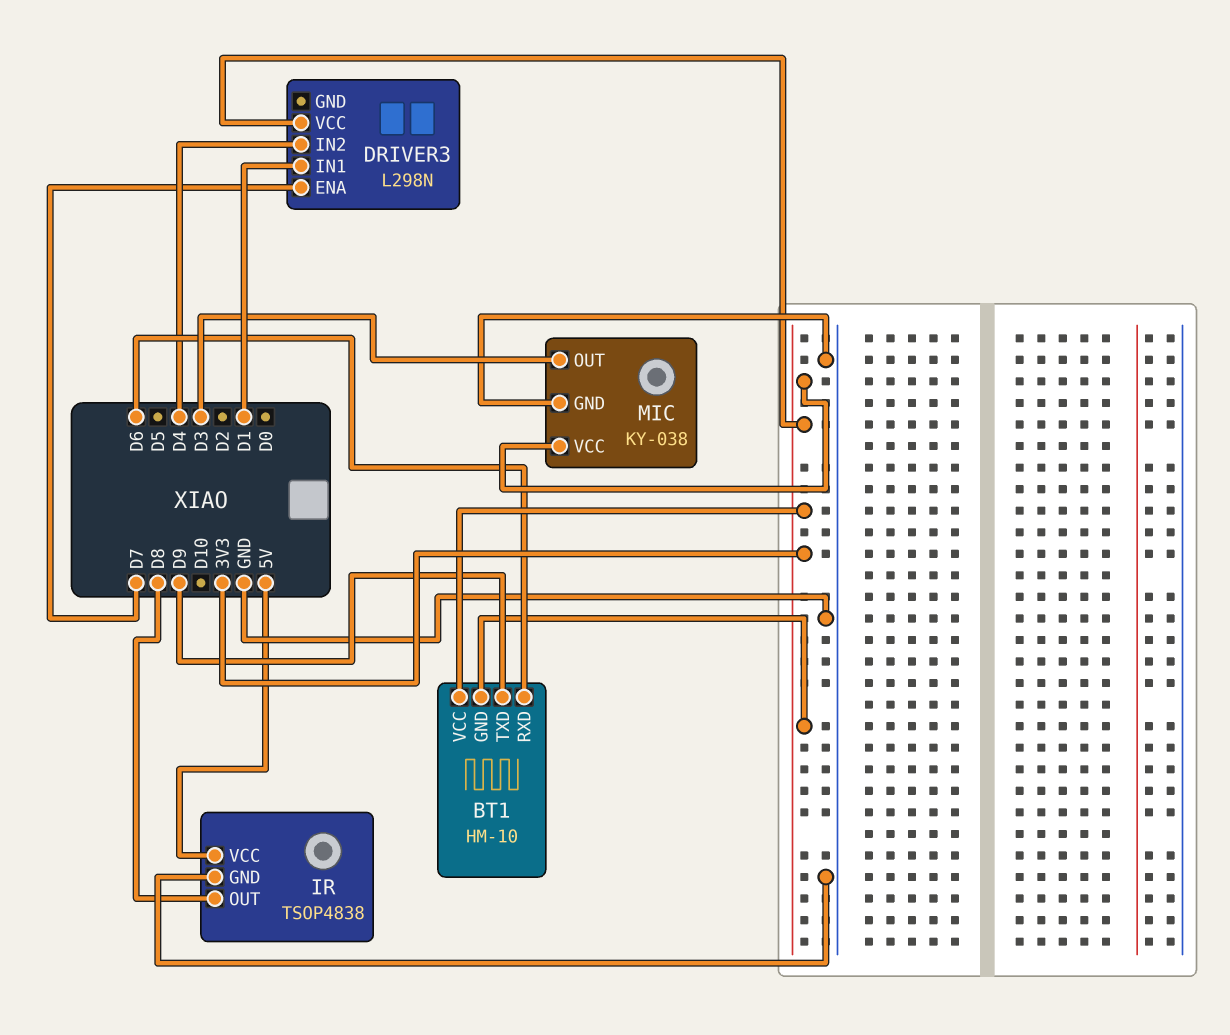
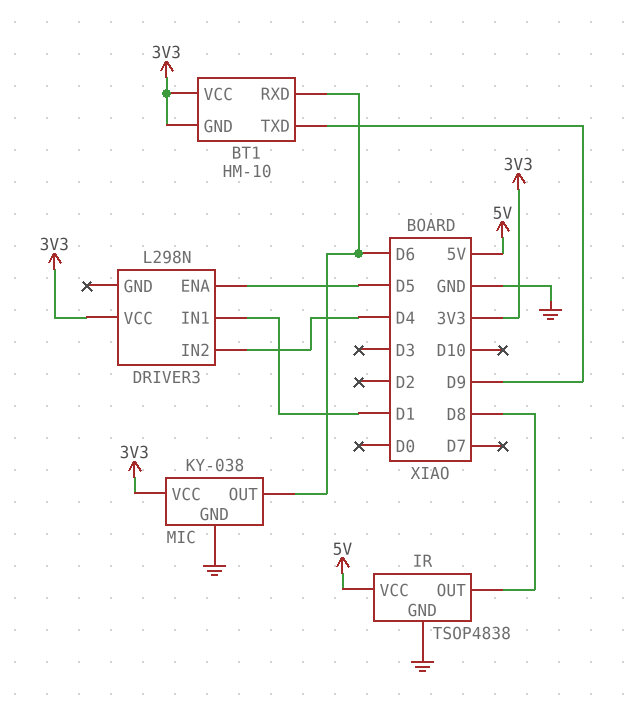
DRIVER3 pin ENA: D7 -> D5
MIC pin OUT: D3 -> D6

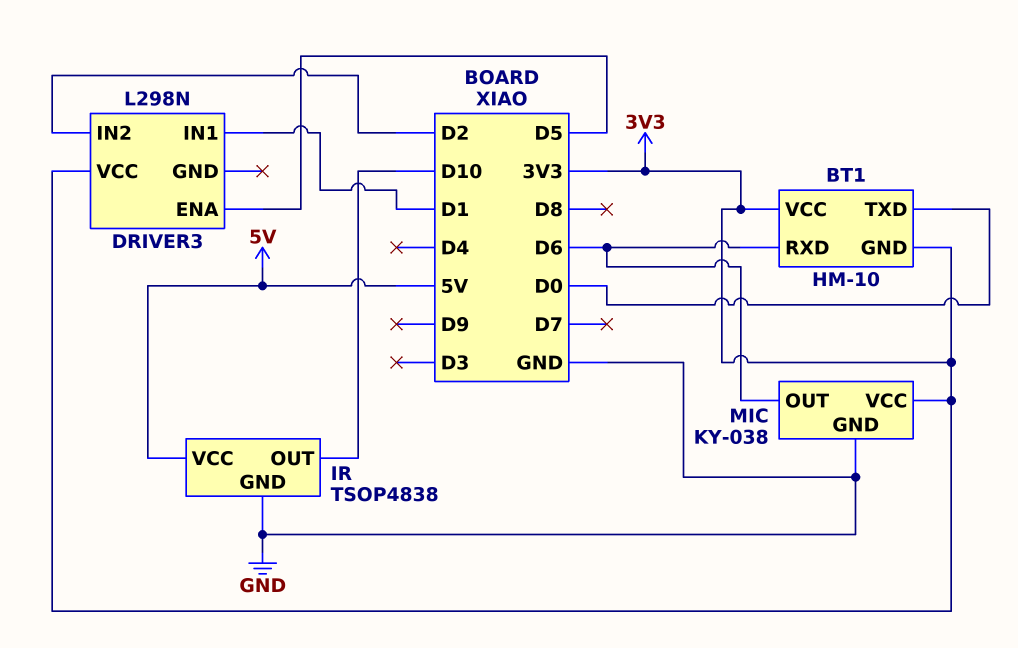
BT1 pin TXD: D9 -> D0
DRIVER3 pin IN2: D4 -> D2
IR pin OUT: D8 -> D10

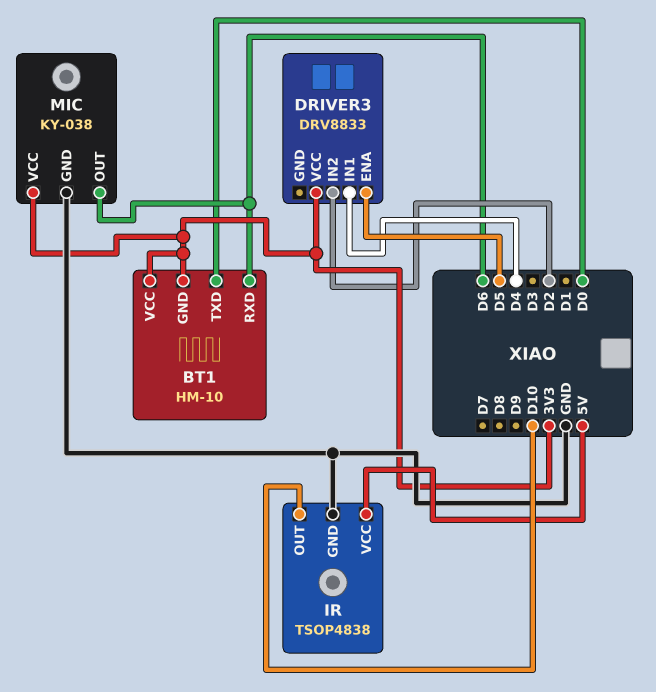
DRIVER3: L298N -> DRV8833
DRIVER3 pin IN1: D1 -> D4

